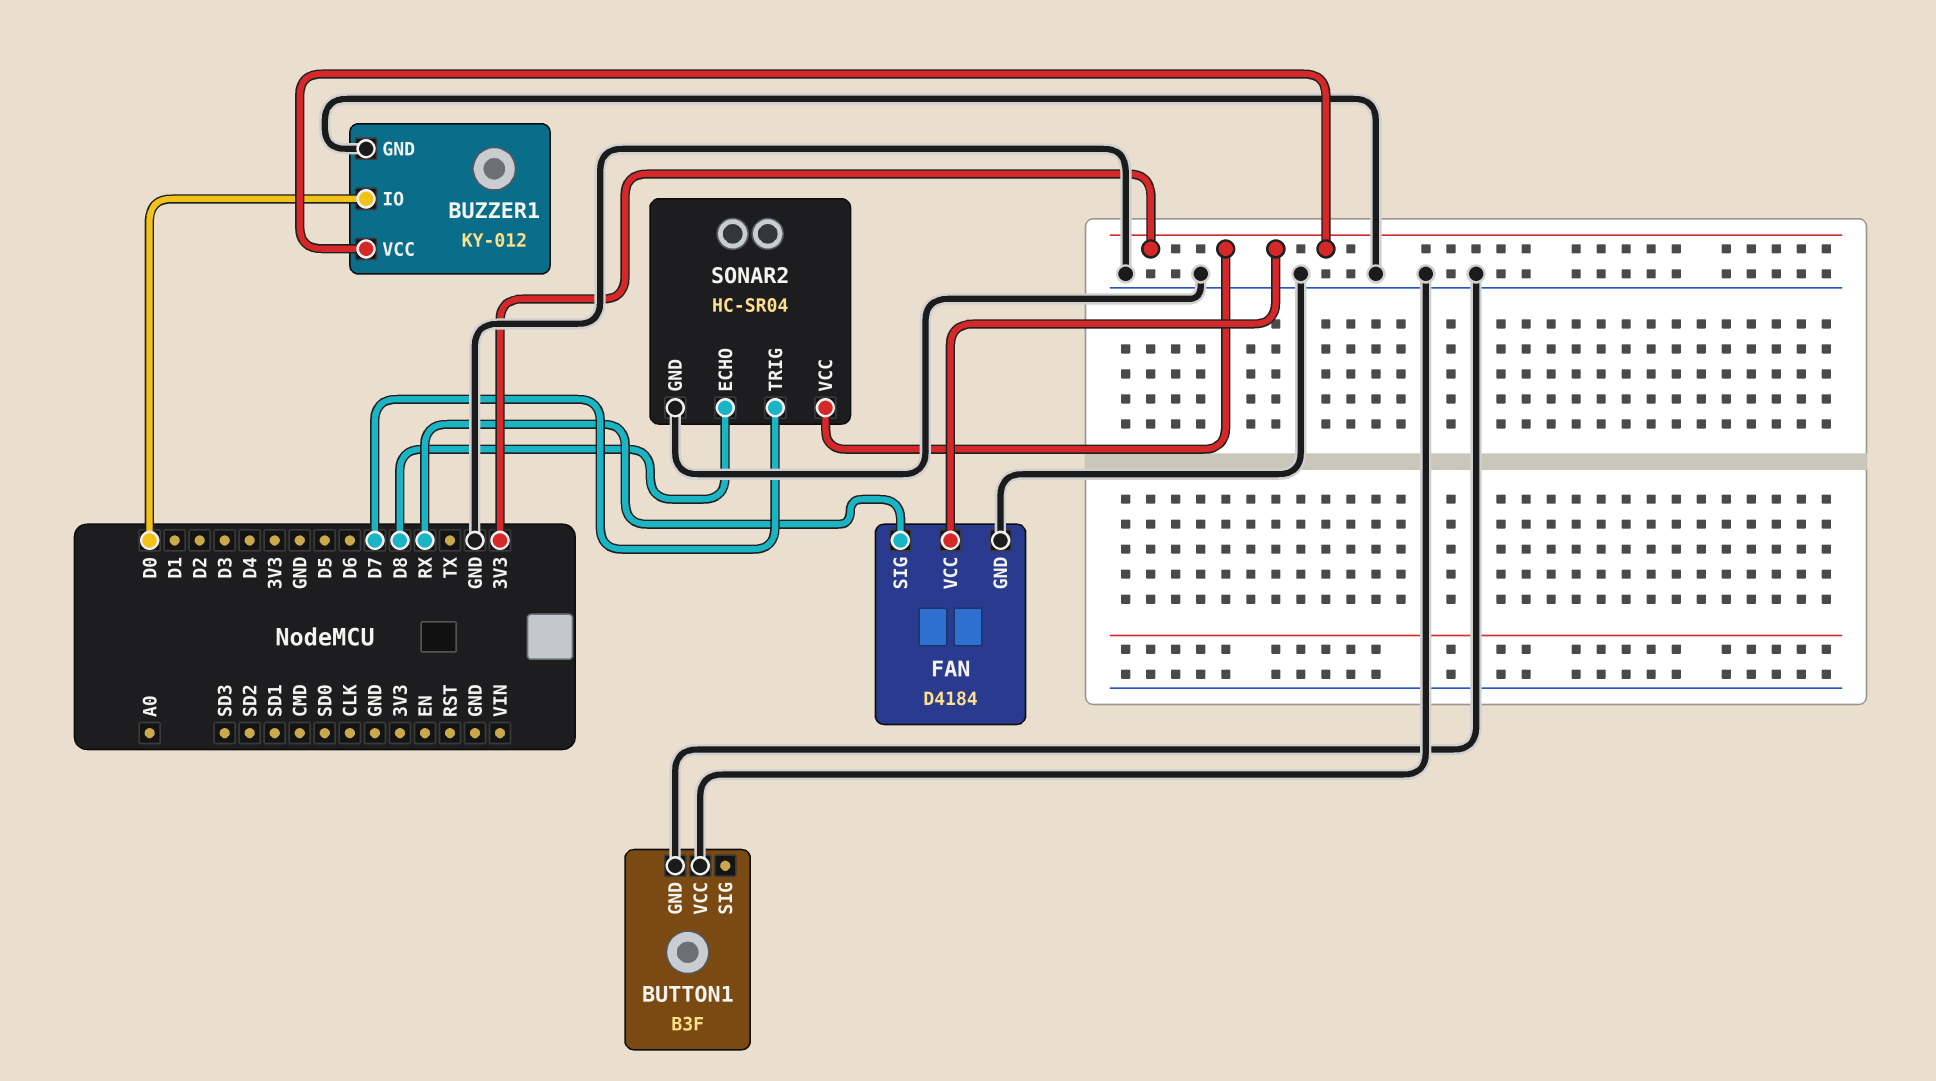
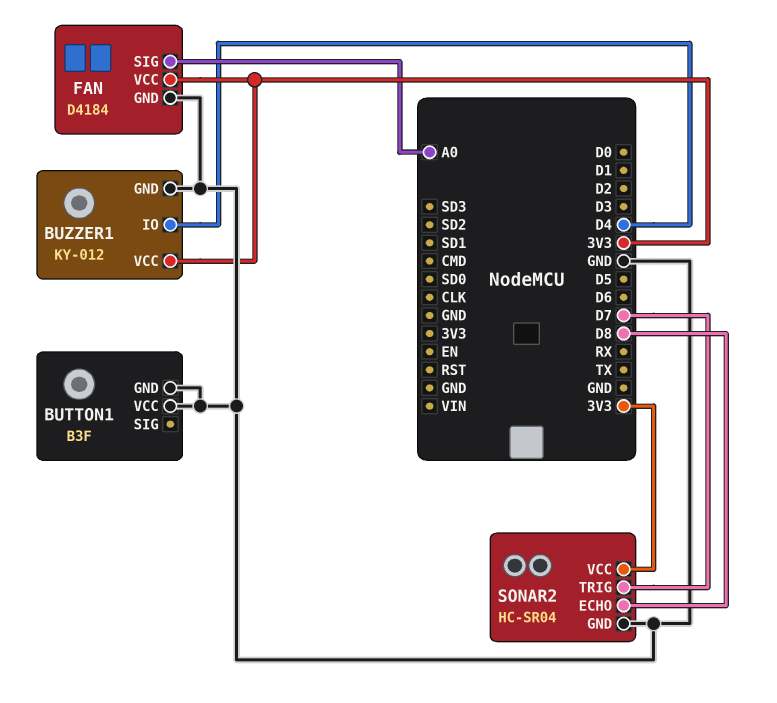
BUZZER1 pin IO: D0 -> D4
FAN pin SIG: RX -> A0

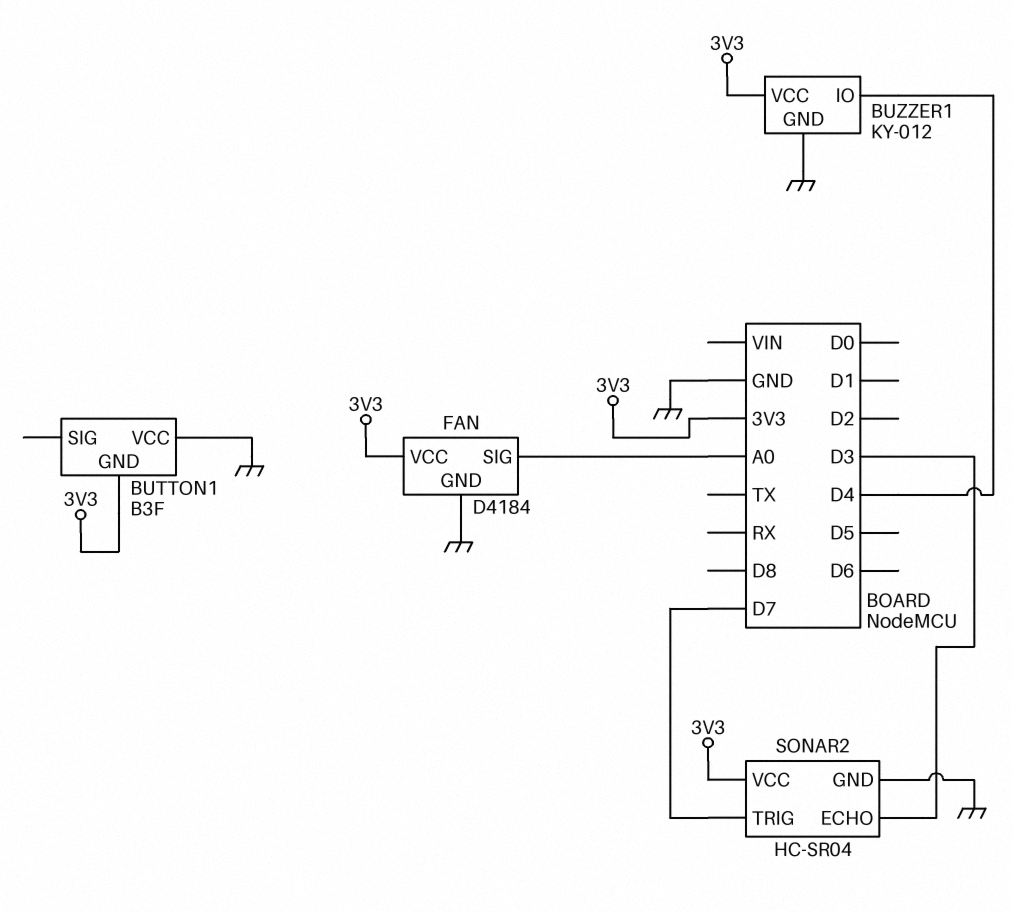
BUTTON1 pin GND: GND -> 3V3
SONAR2 pin ECHO: D8 -> D3

